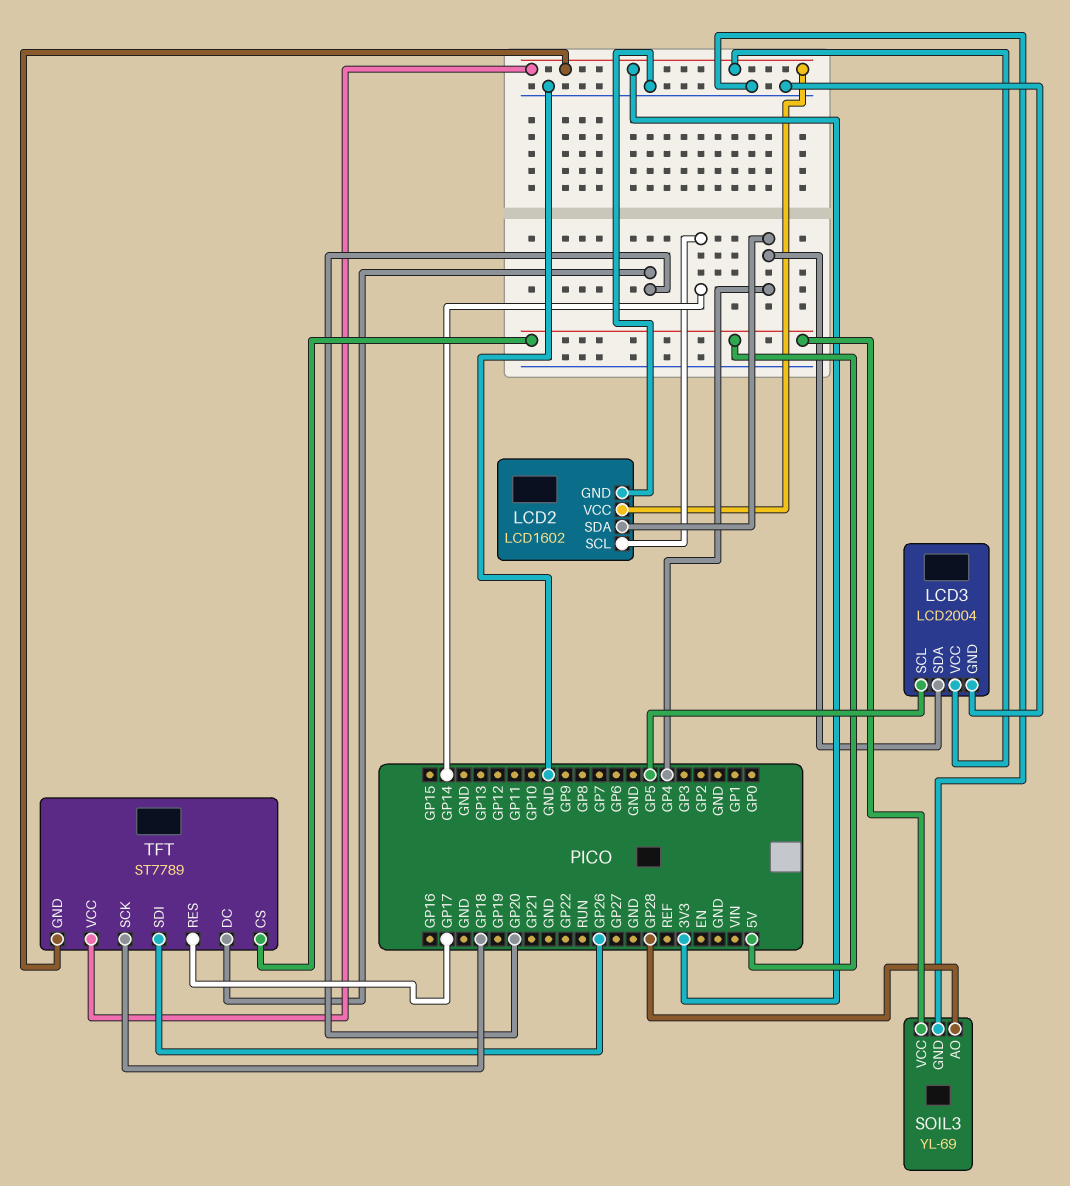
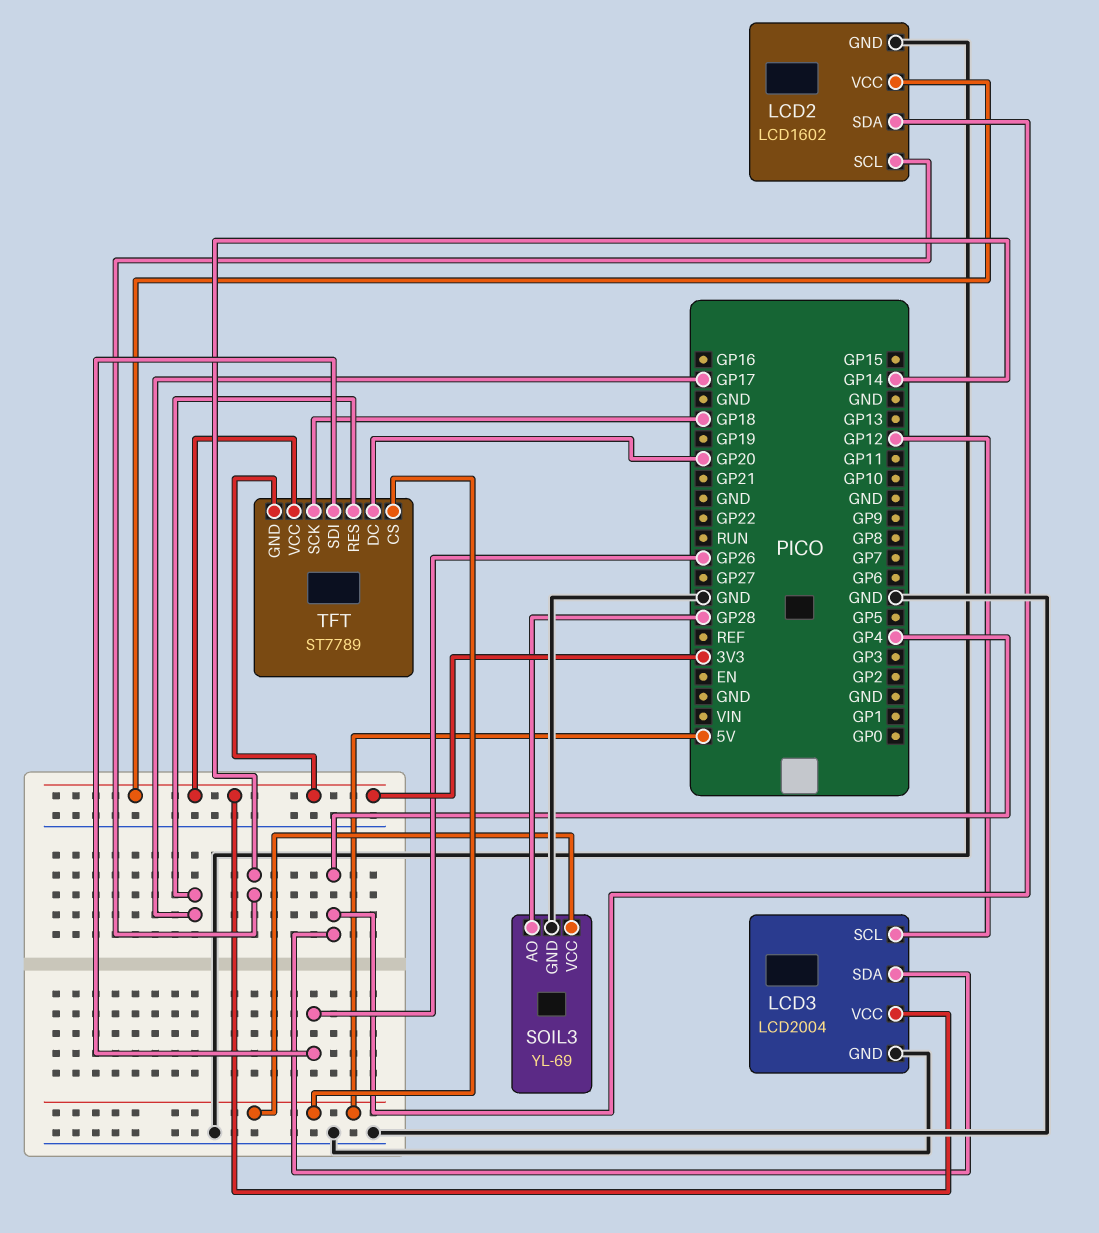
LCD3 pin SCL: GP5 -> GP12

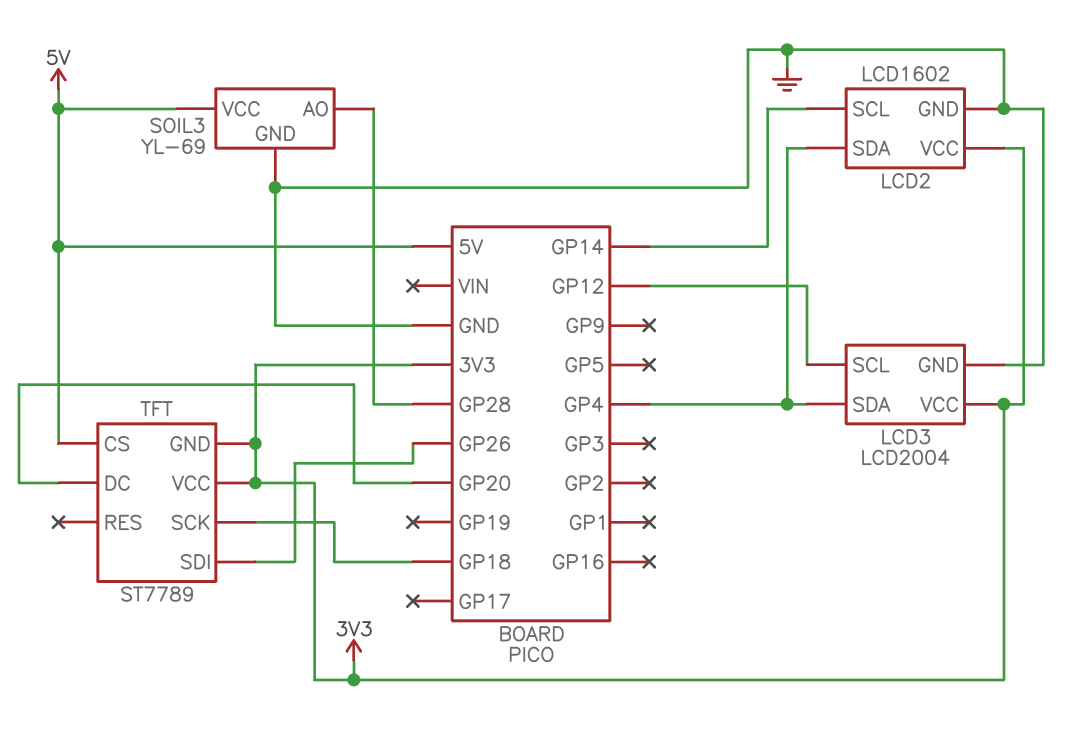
TFT pin RES: GP17 -> none

